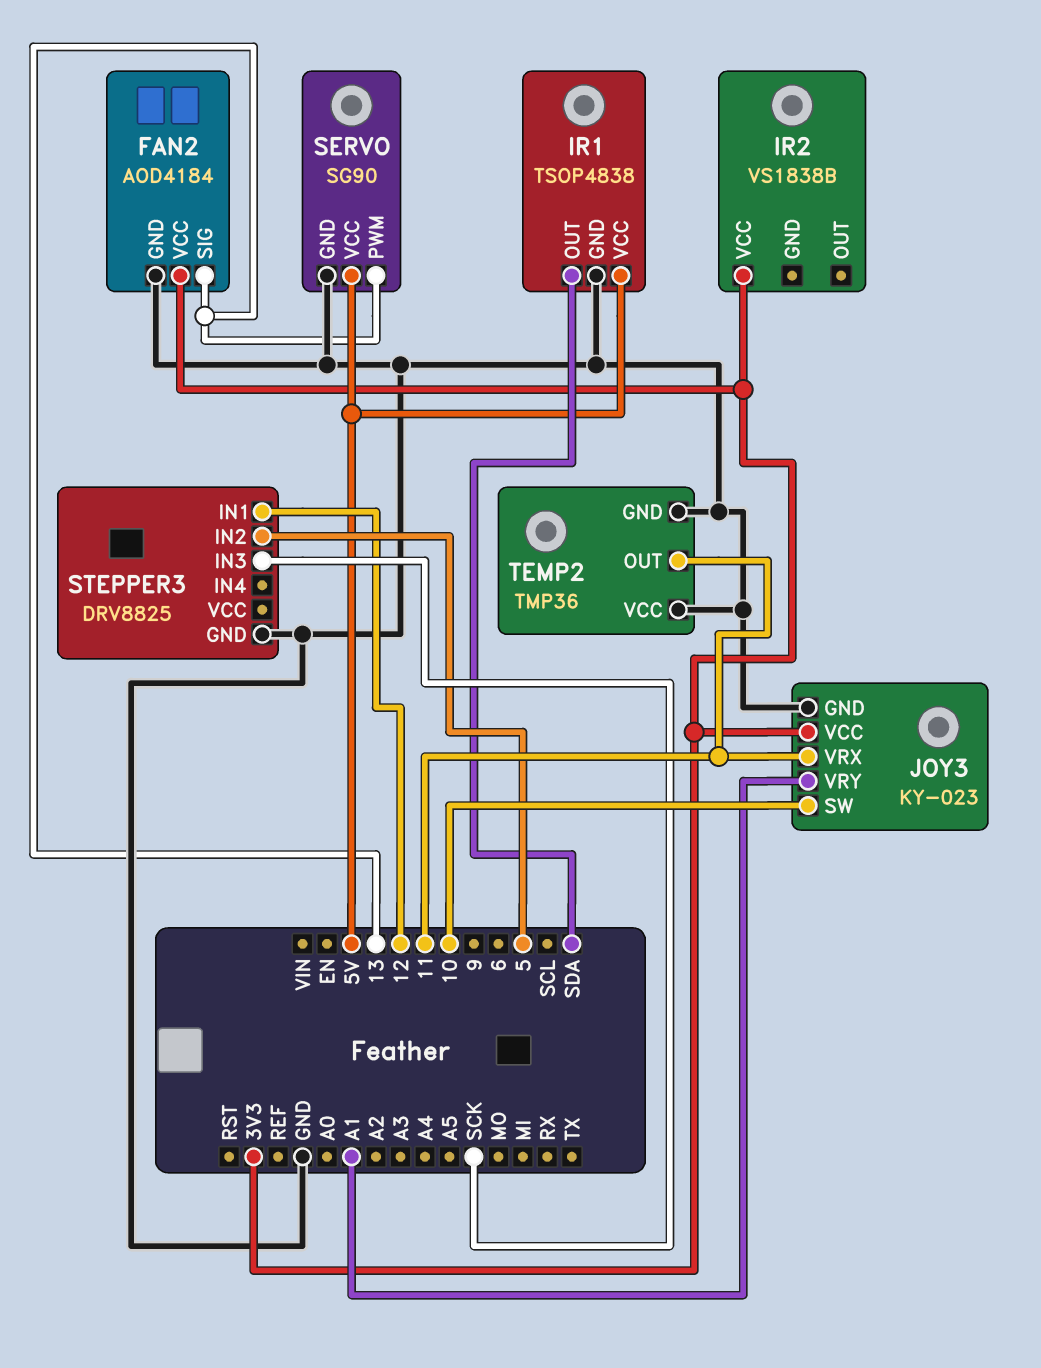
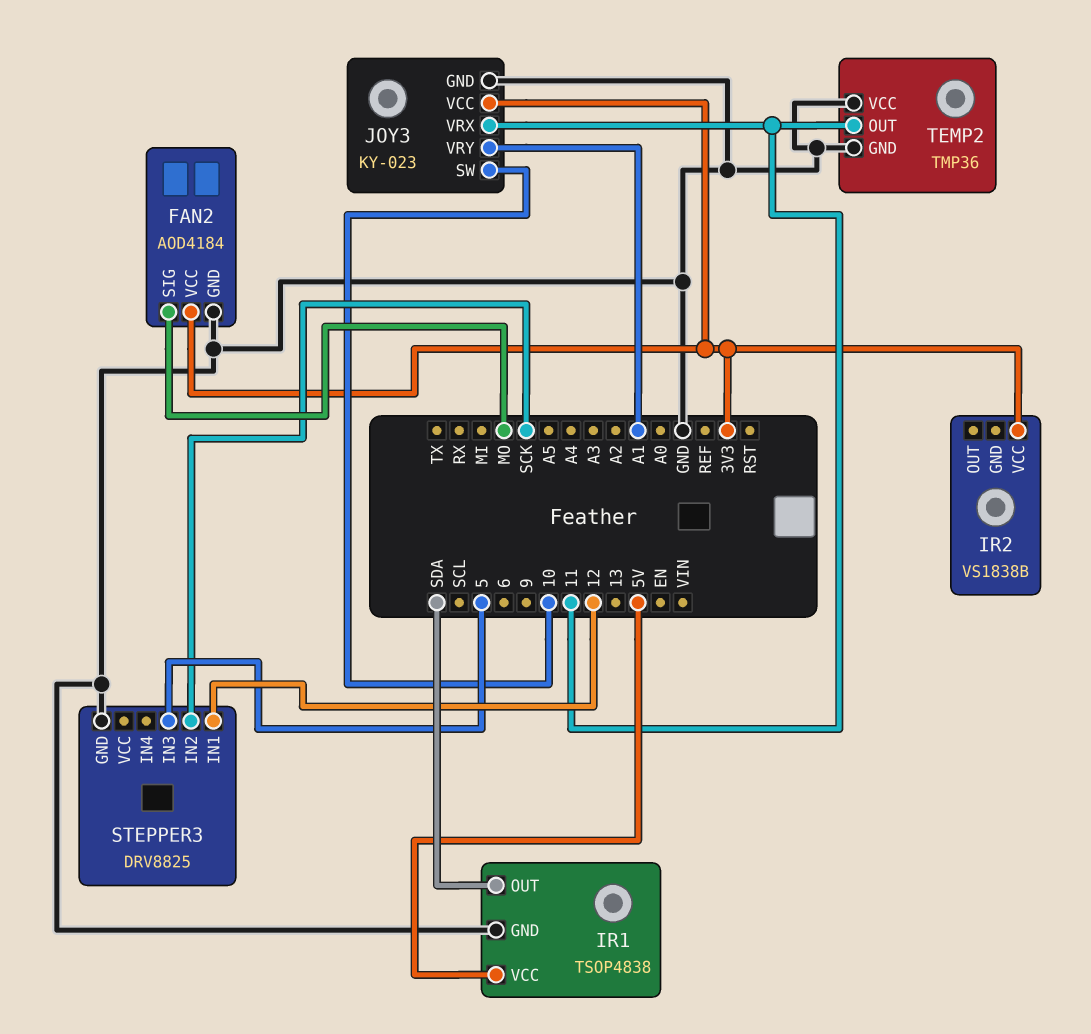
FAN2 pin SIG: 13 -> MO
SERVO: SG90 -> none
SERVO pin GND: GND -> none
SERVO pin PWM: 13 -> none
SERVO pin VCC: 5V -> none
STEPPER3 pin IN2: 5 -> SCK
STEPPER3 pin IN3: SCK -> 5

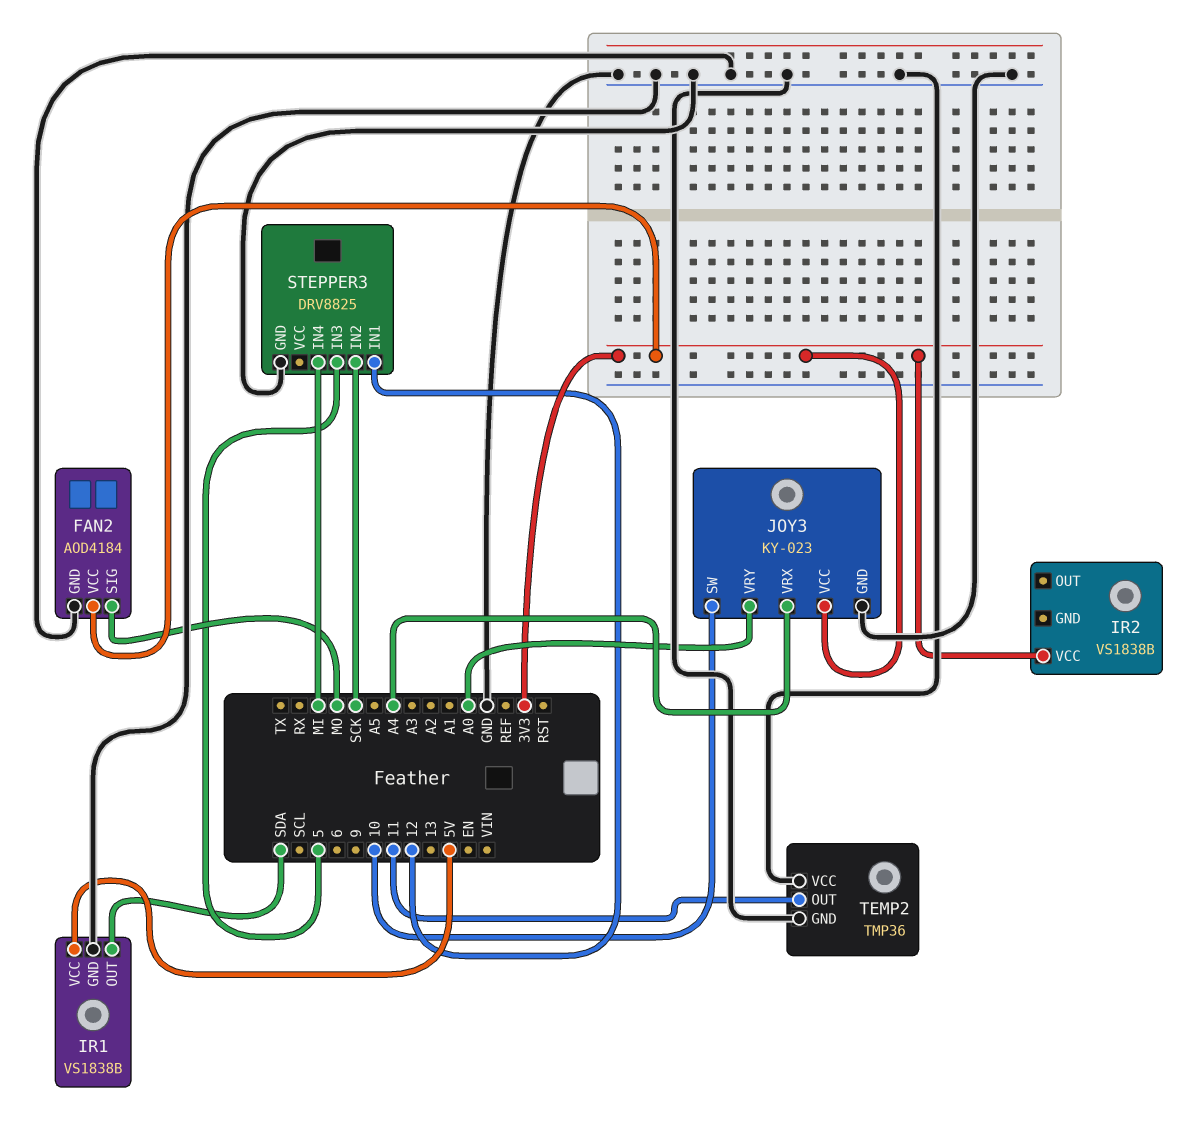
IR1: TSOP4838 -> VS1838B
JOY3 pin VRX: 11 -> A4
JOY3 pin VRY: A1 -> A0
STEPPER3 pin IN4: none -> MI

